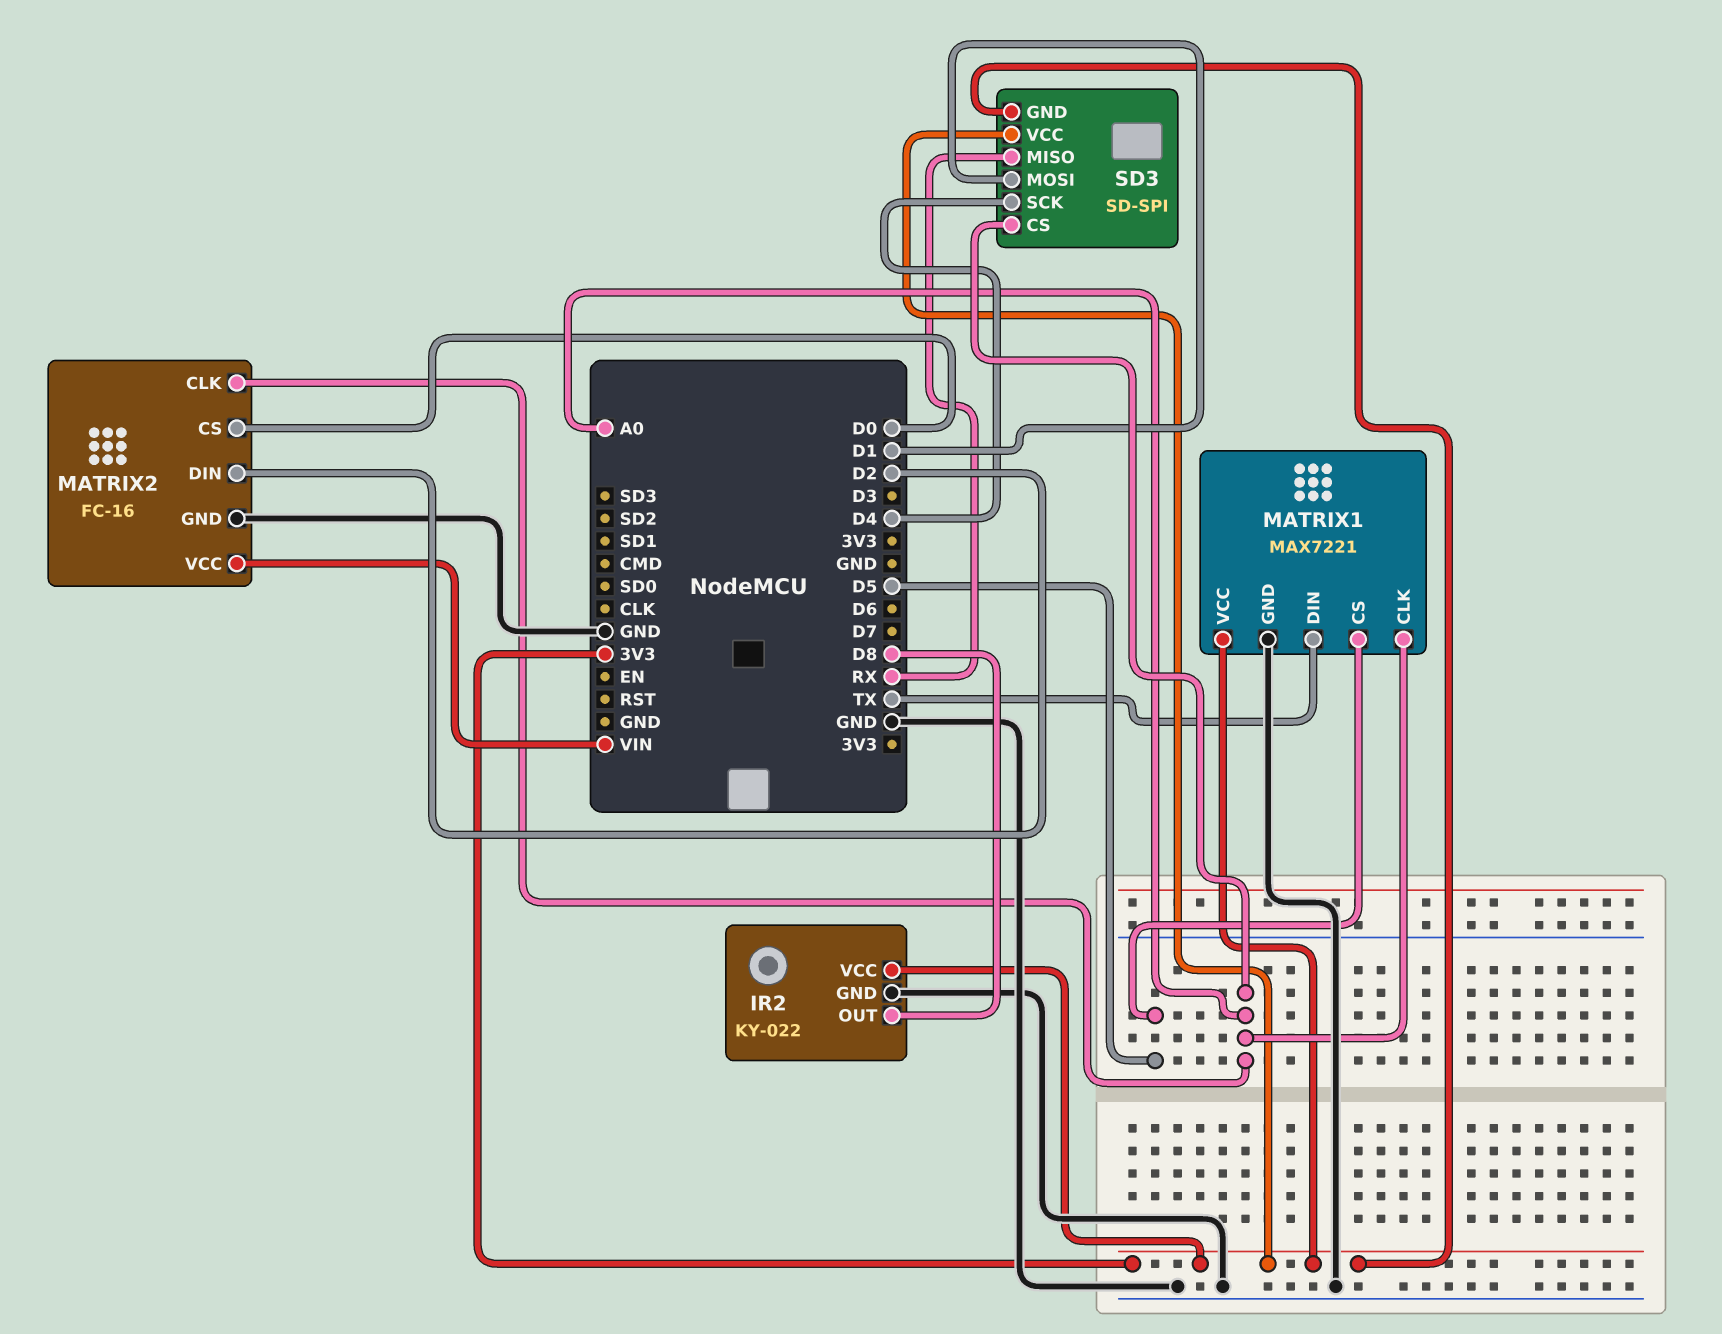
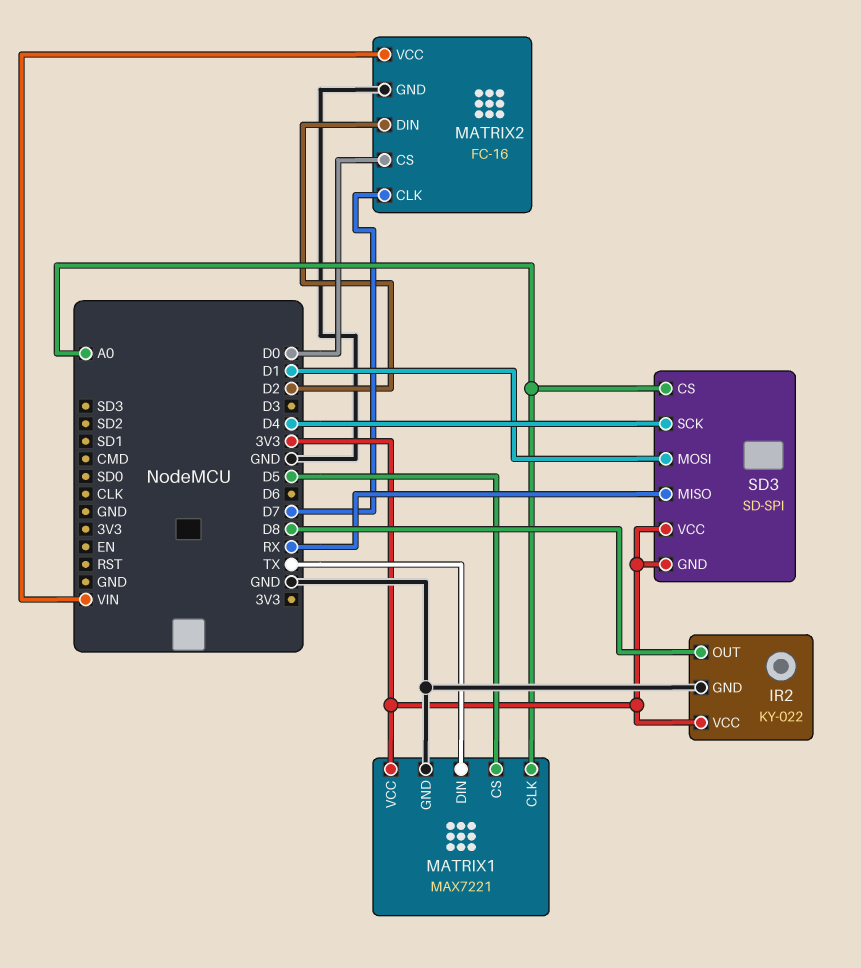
MATRIX2 pin CLK: A0 -> D7

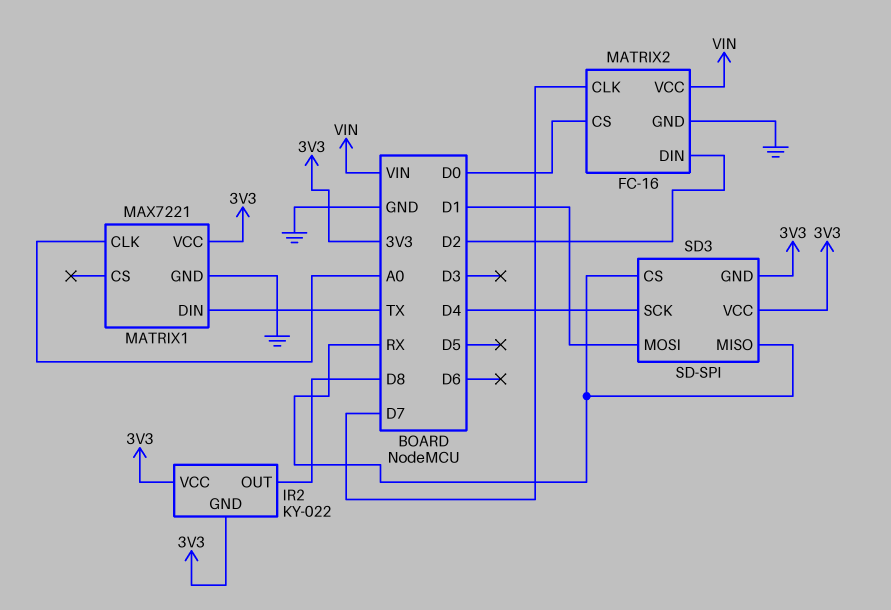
IR2 pin GND: GND -> 3V3
MATRIX1 pin CS: D5 -> none
SD3 pin CS: A0 -> RX

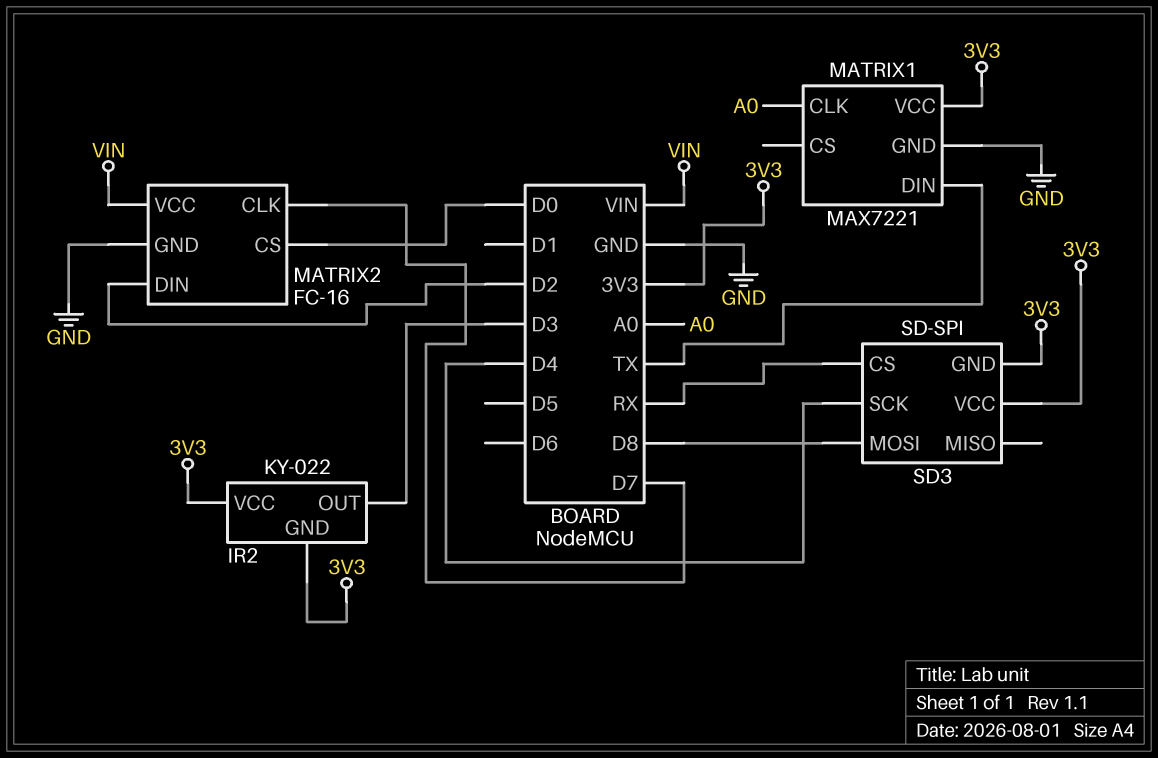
IR2 pin OUT: D8 -> D3
SD3 pin MISO: RX -> none
SD3 pin MOSI: D1 -> D8

